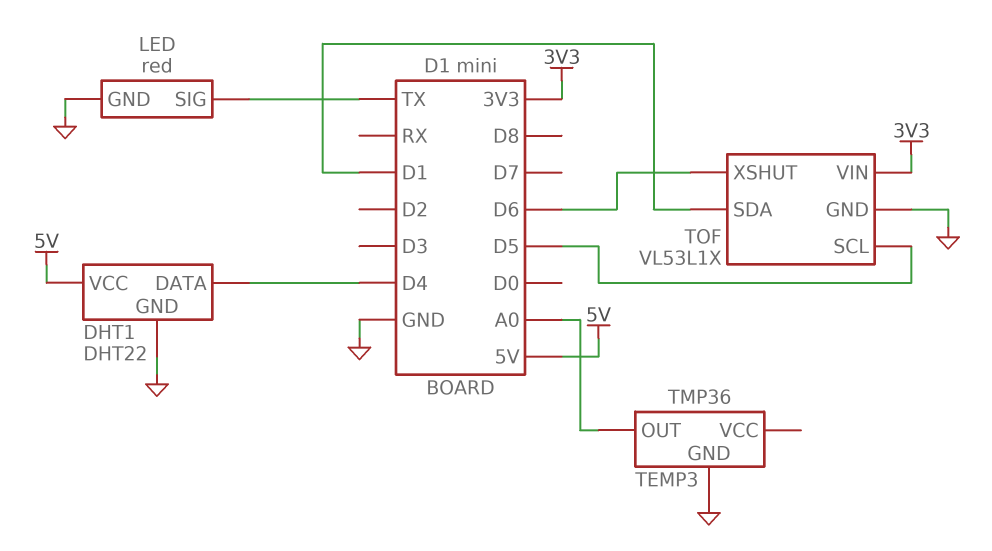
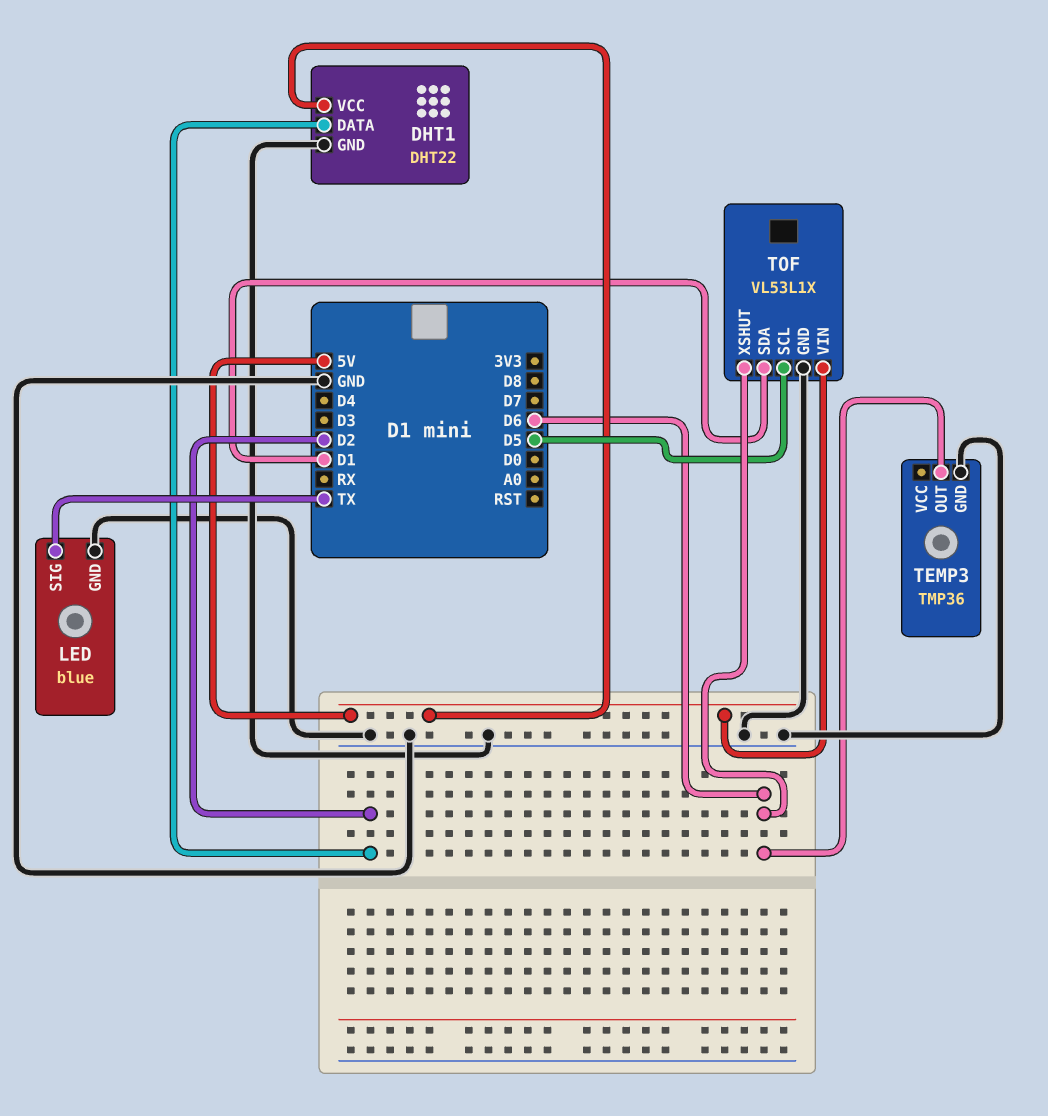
DHT1 pin DATA: D4 -> D2
LED: red -> blue
TEMP3 pin OUT: A0 -> D6
TOF pin VIN: 3V3 -> 5V

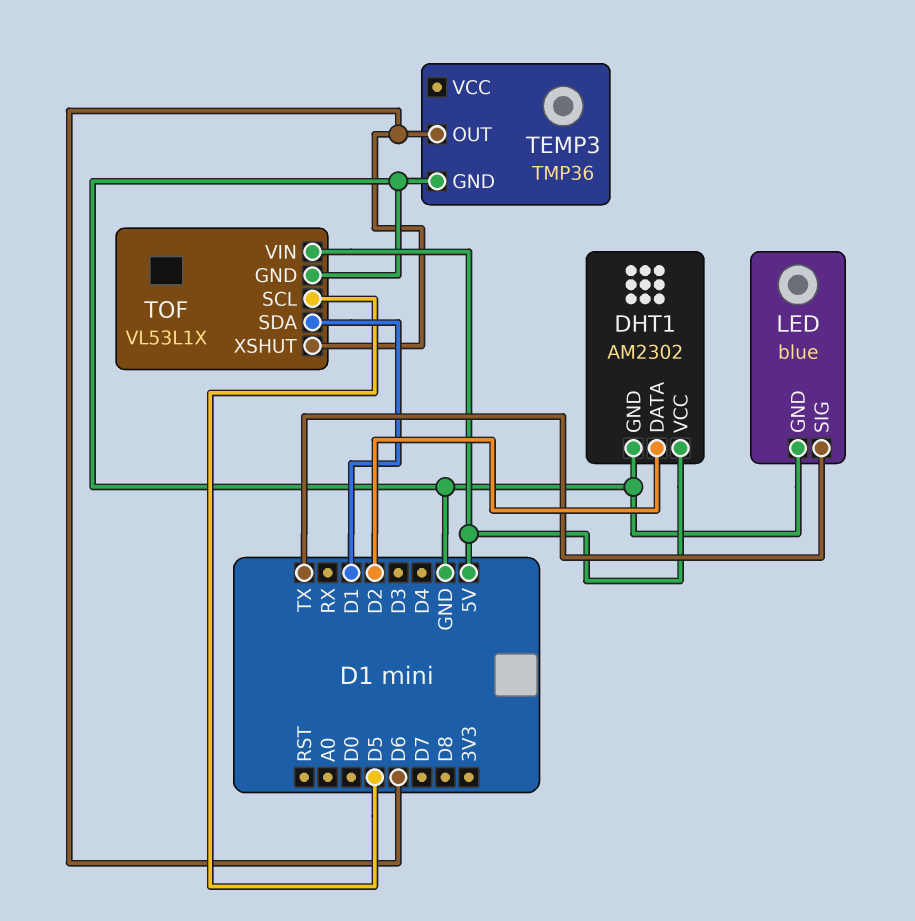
DHT1: DHT22 -> AM2302

